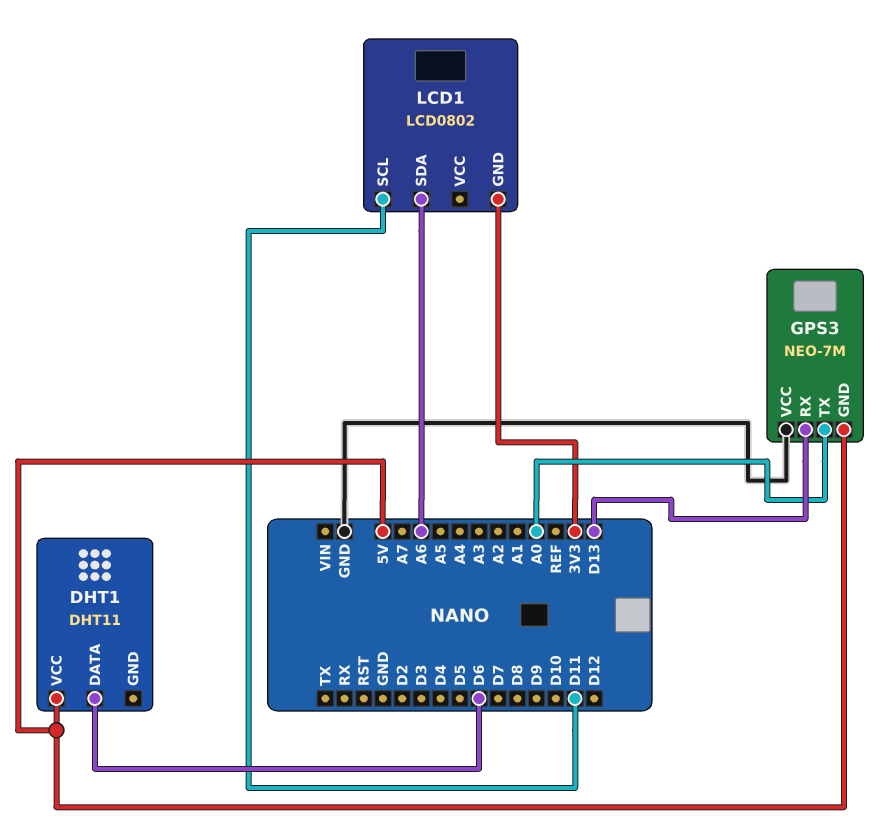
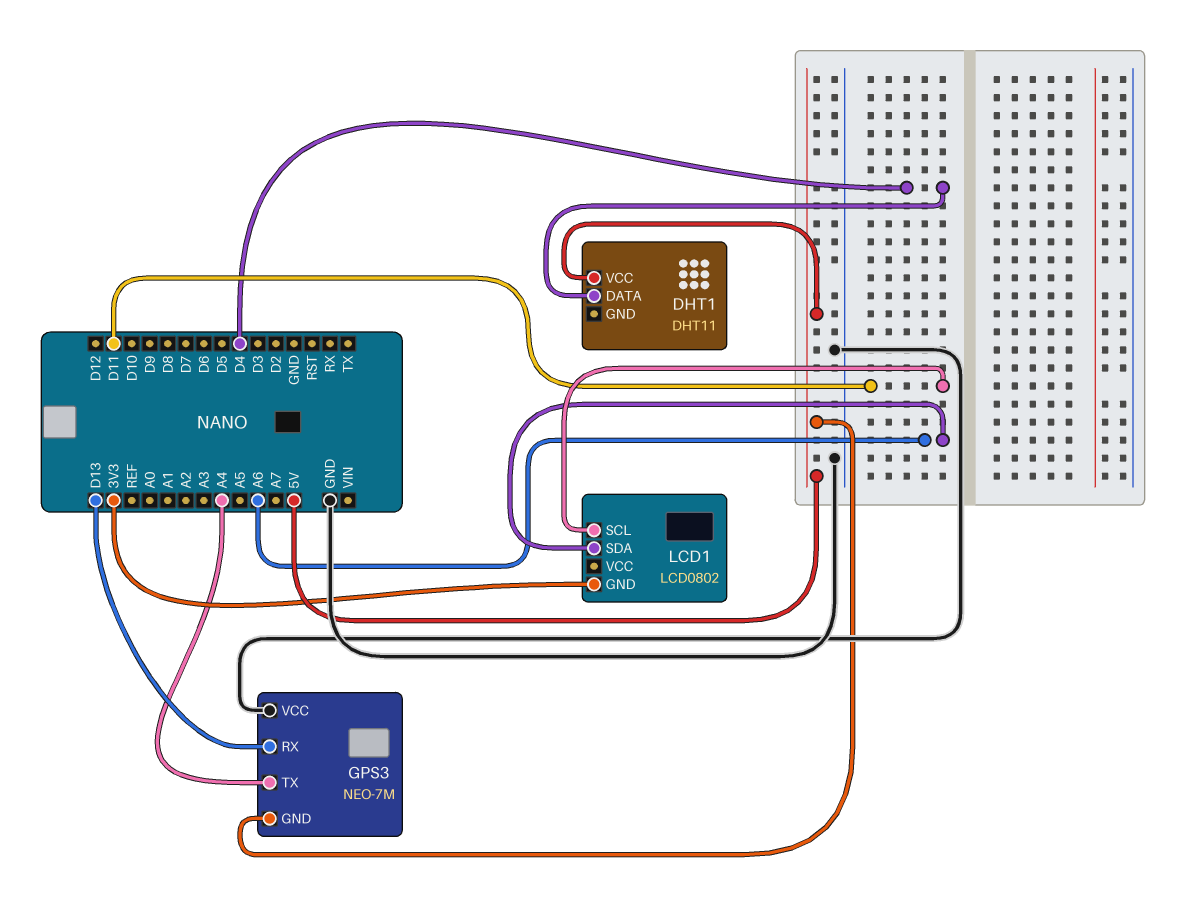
DHT1 pin DATA: D6 -> D4
GPS3 pin TX: A0 -> A4

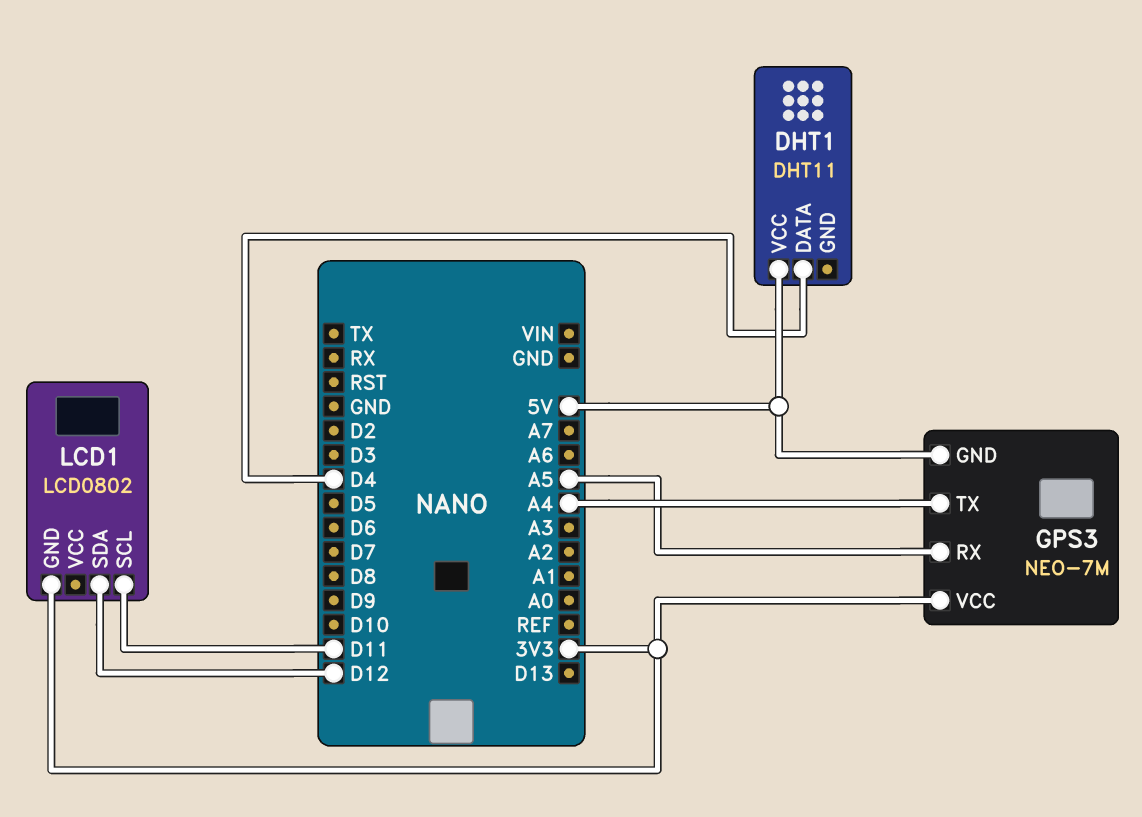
GPS3 pin RX: D13 -> A5
GPS3 pin VCC: GND -> 3V3
LCD1 pin SDA: A6 -> D12

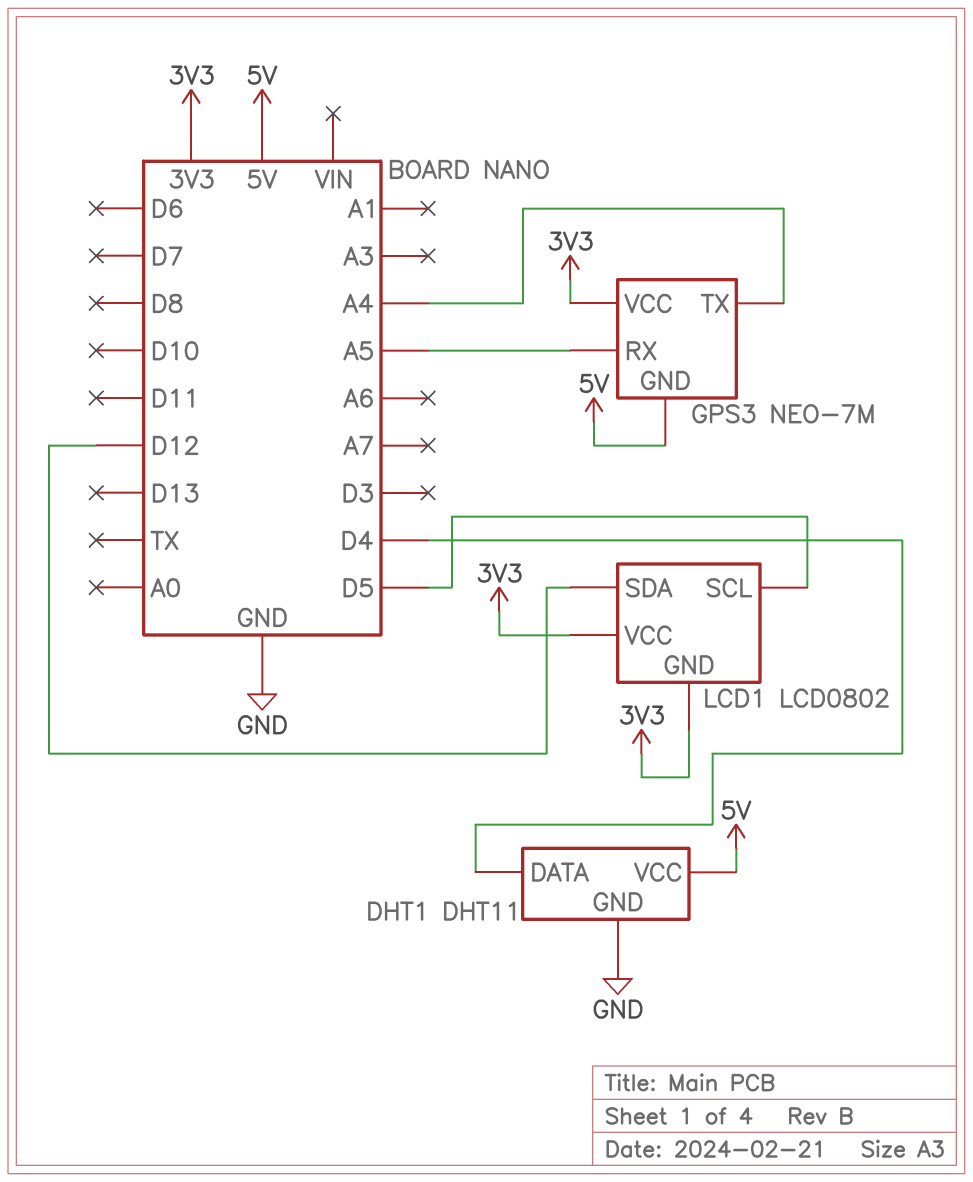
DHT1 pin GND: none -> GND
LCD1 pin SCL: D11 -> D5
LCD1 pin VCC: none -> 3V3

